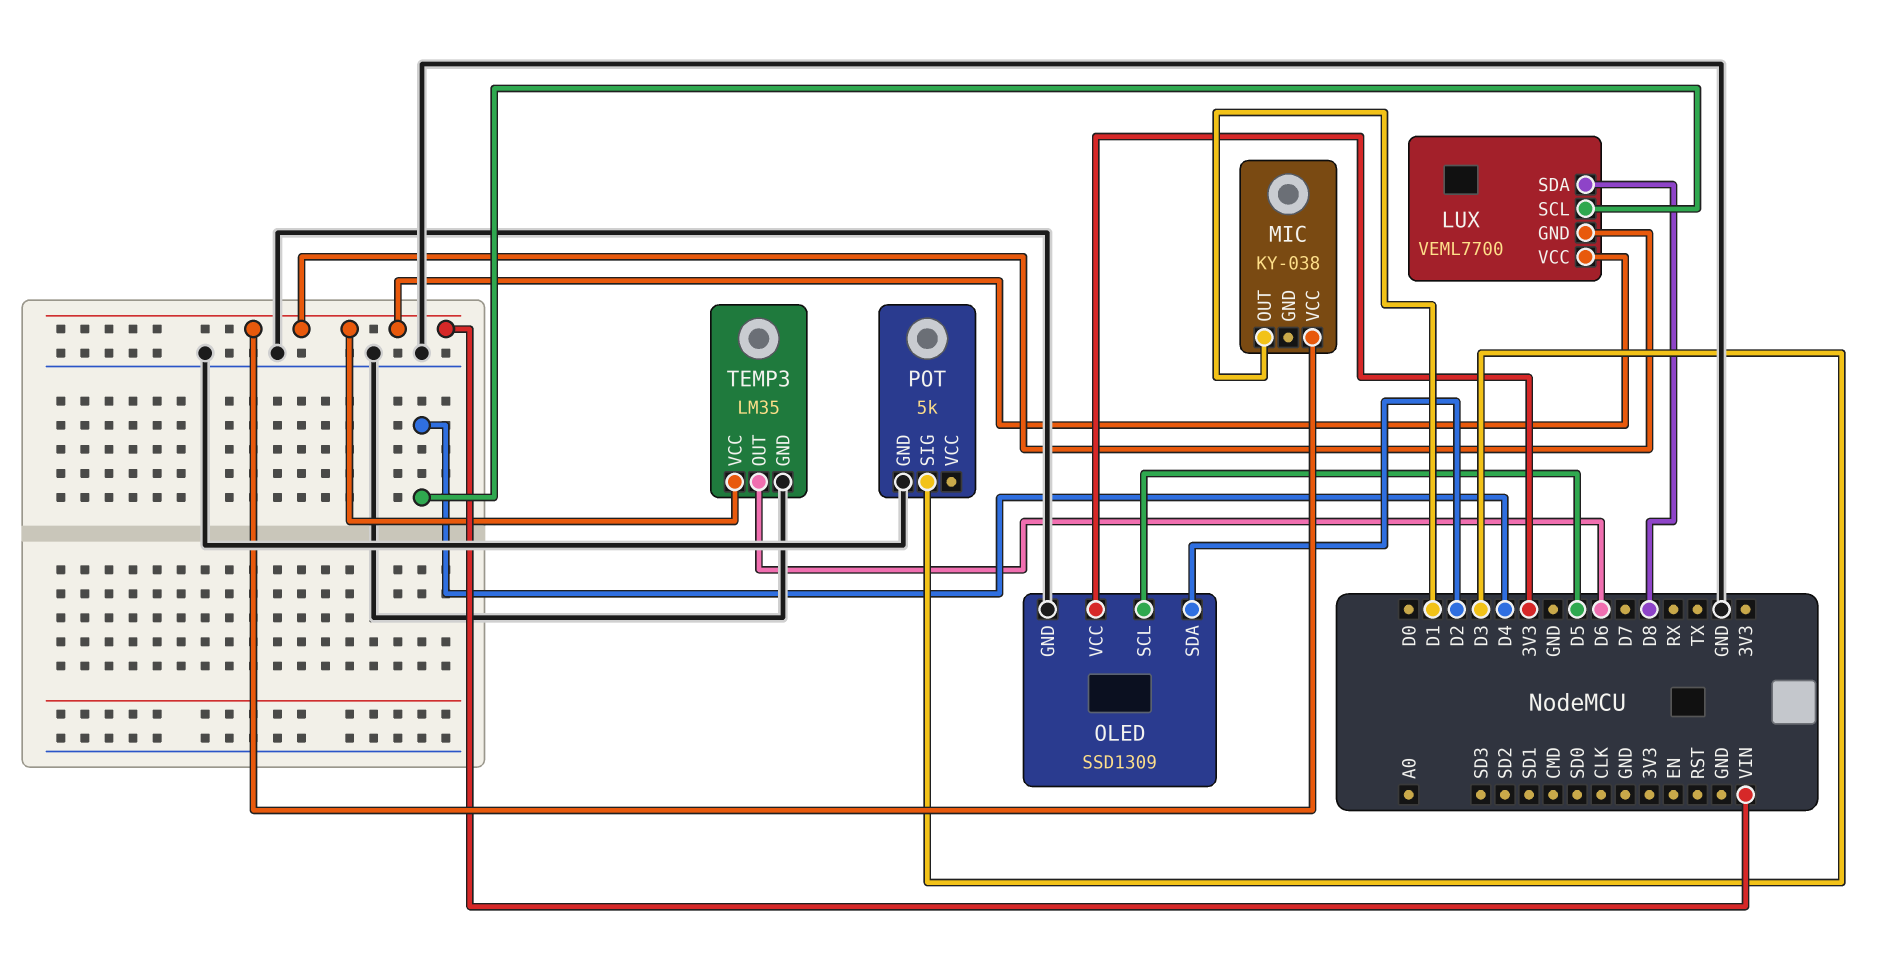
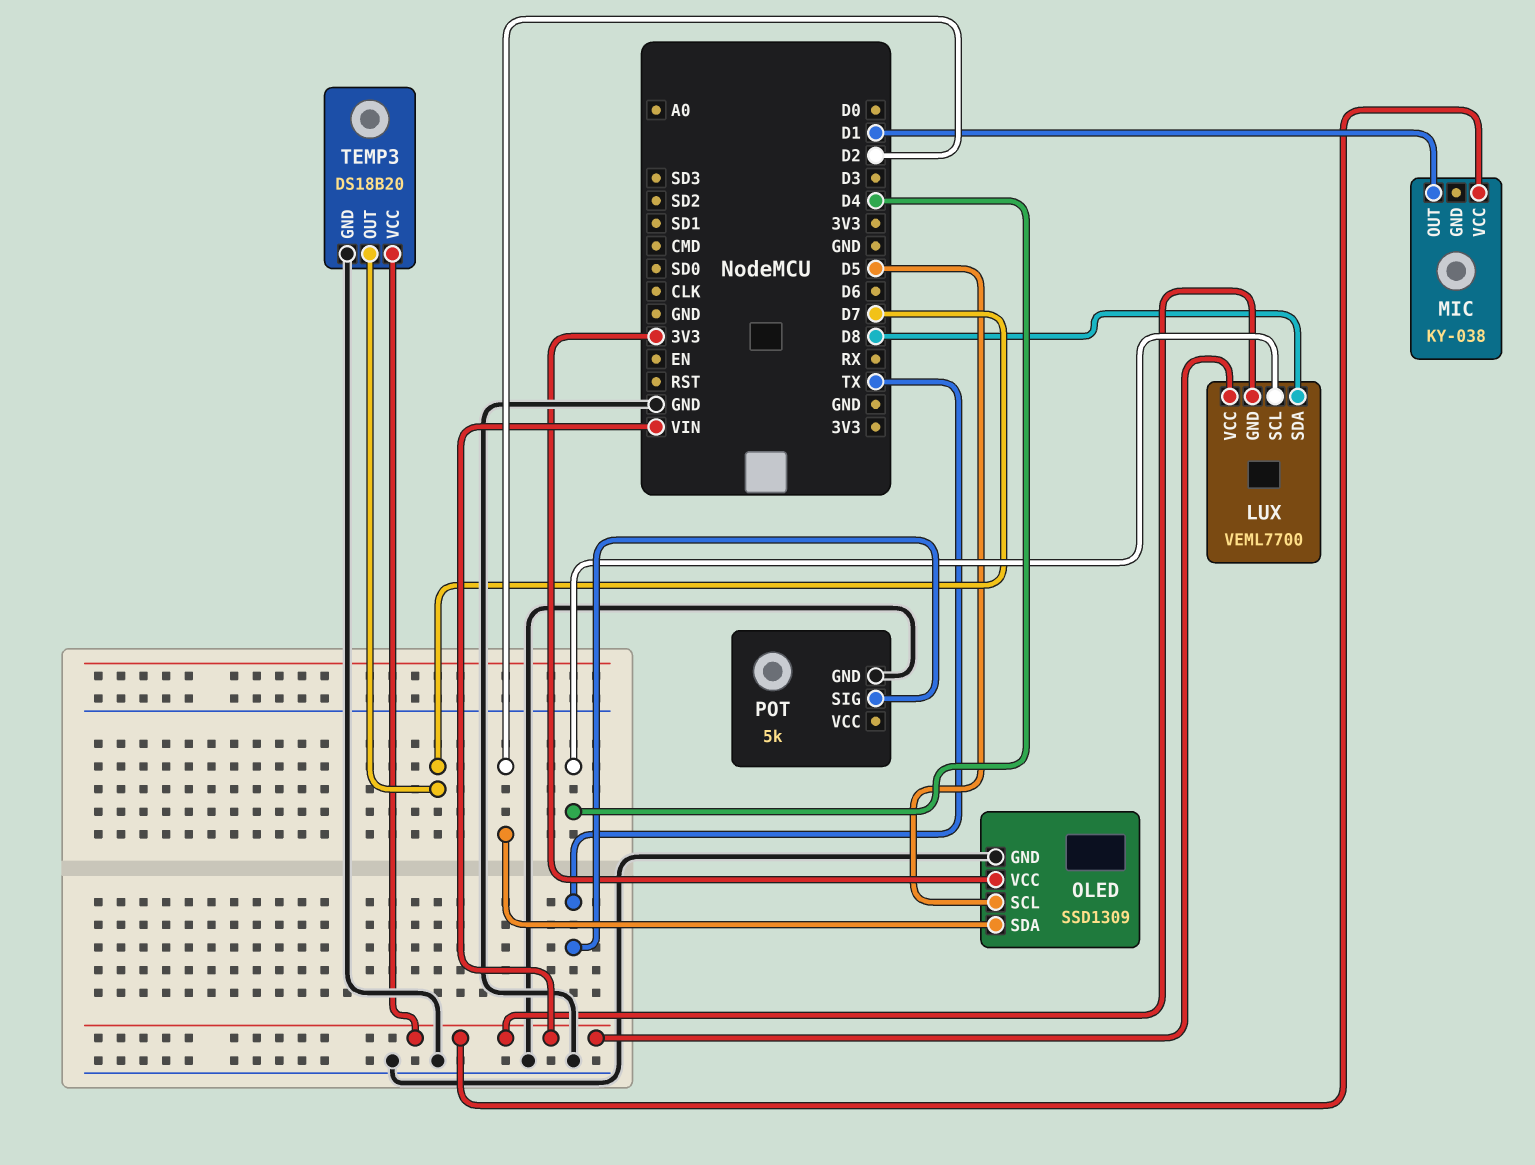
POT pin SIG: D3 -> TX
TEMP3: LM35 -> DS18B20
TEMP3 pin OUT: D6 -> D7

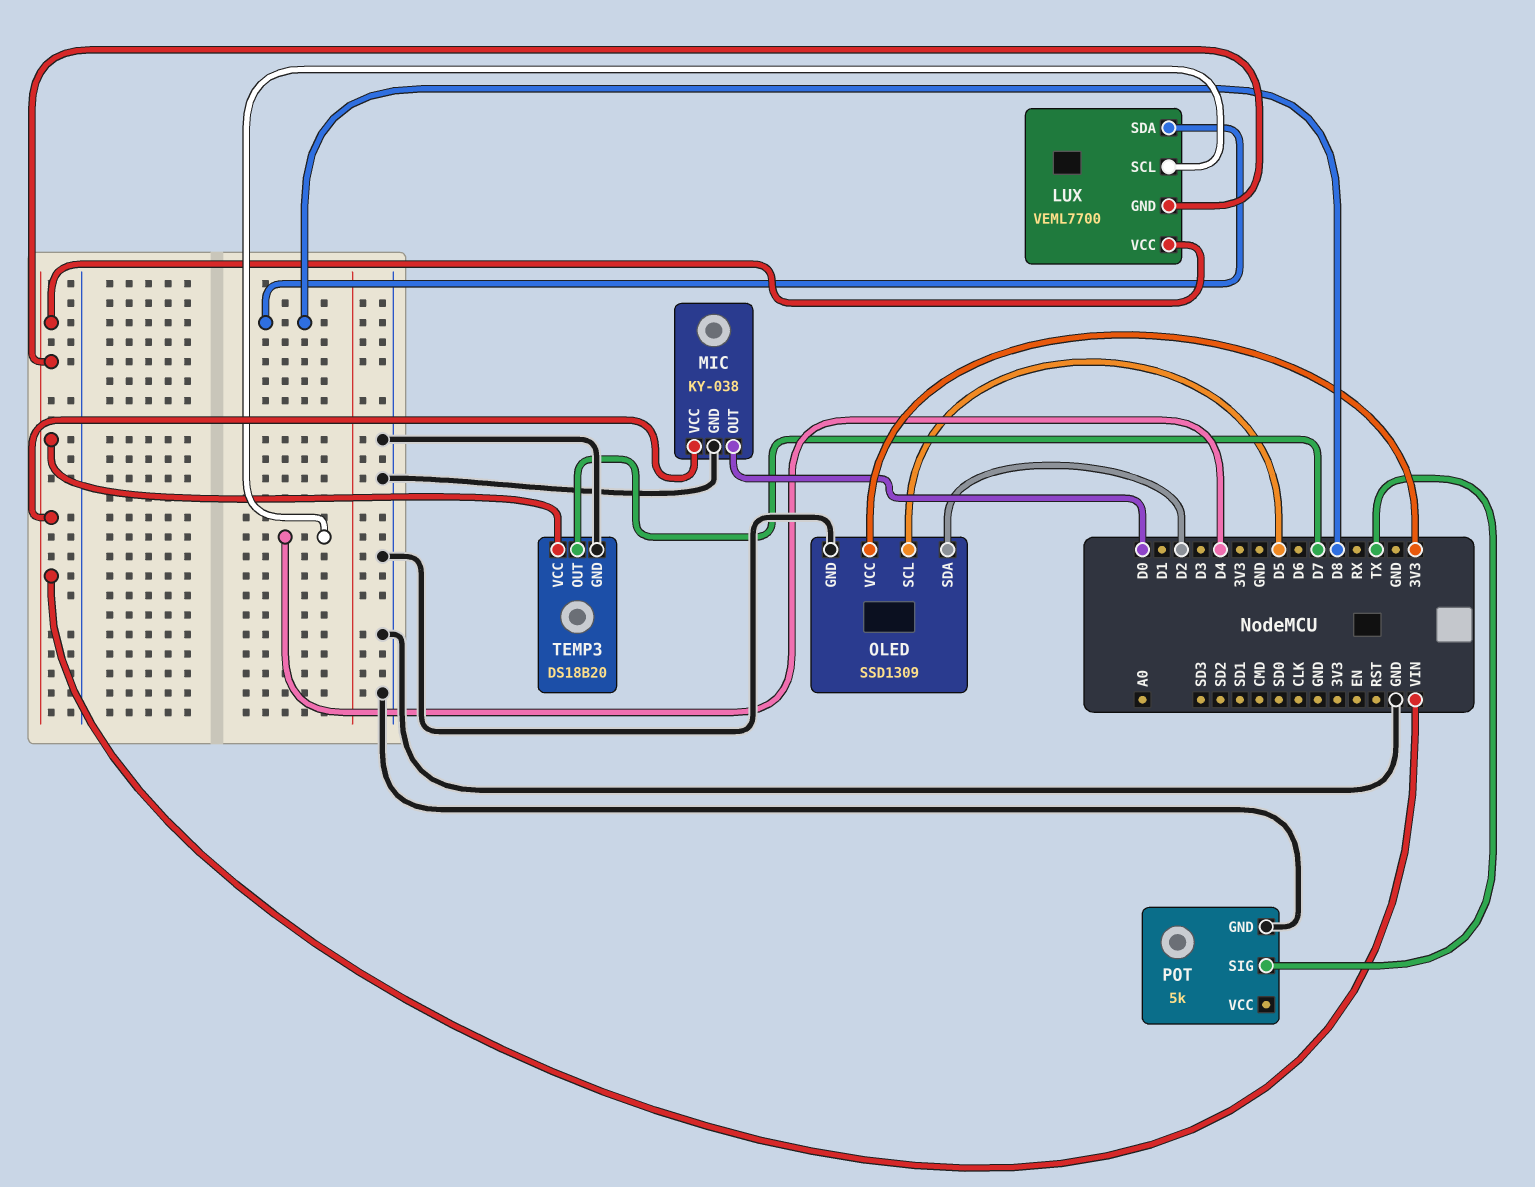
MIC pin GND: none -> GND
MIC pin OUT: D1 -> D0

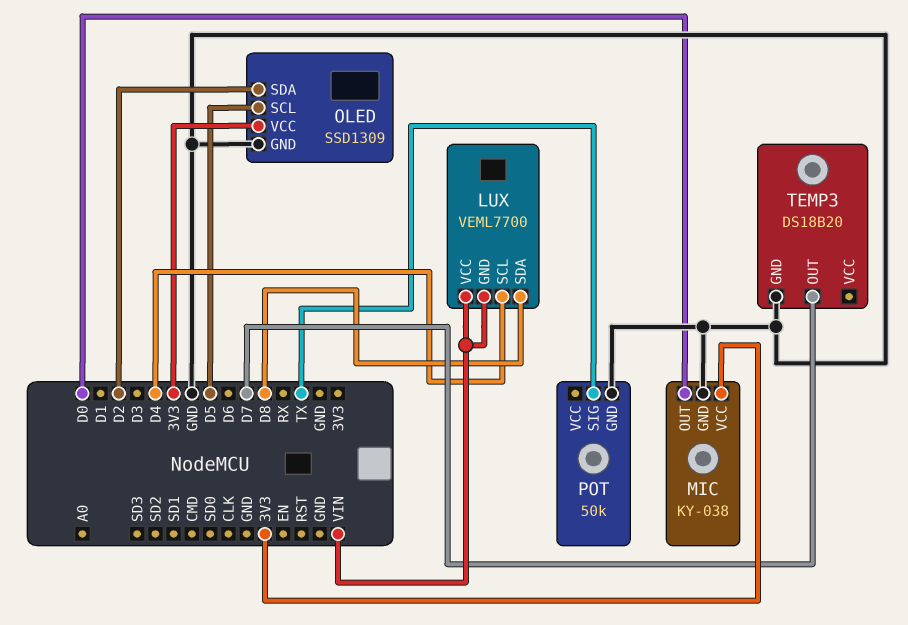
MIC pin VCC: VIN -> 3V3
POT: 5k -> 50k
TEMP3 pin VCC: VIN -> none

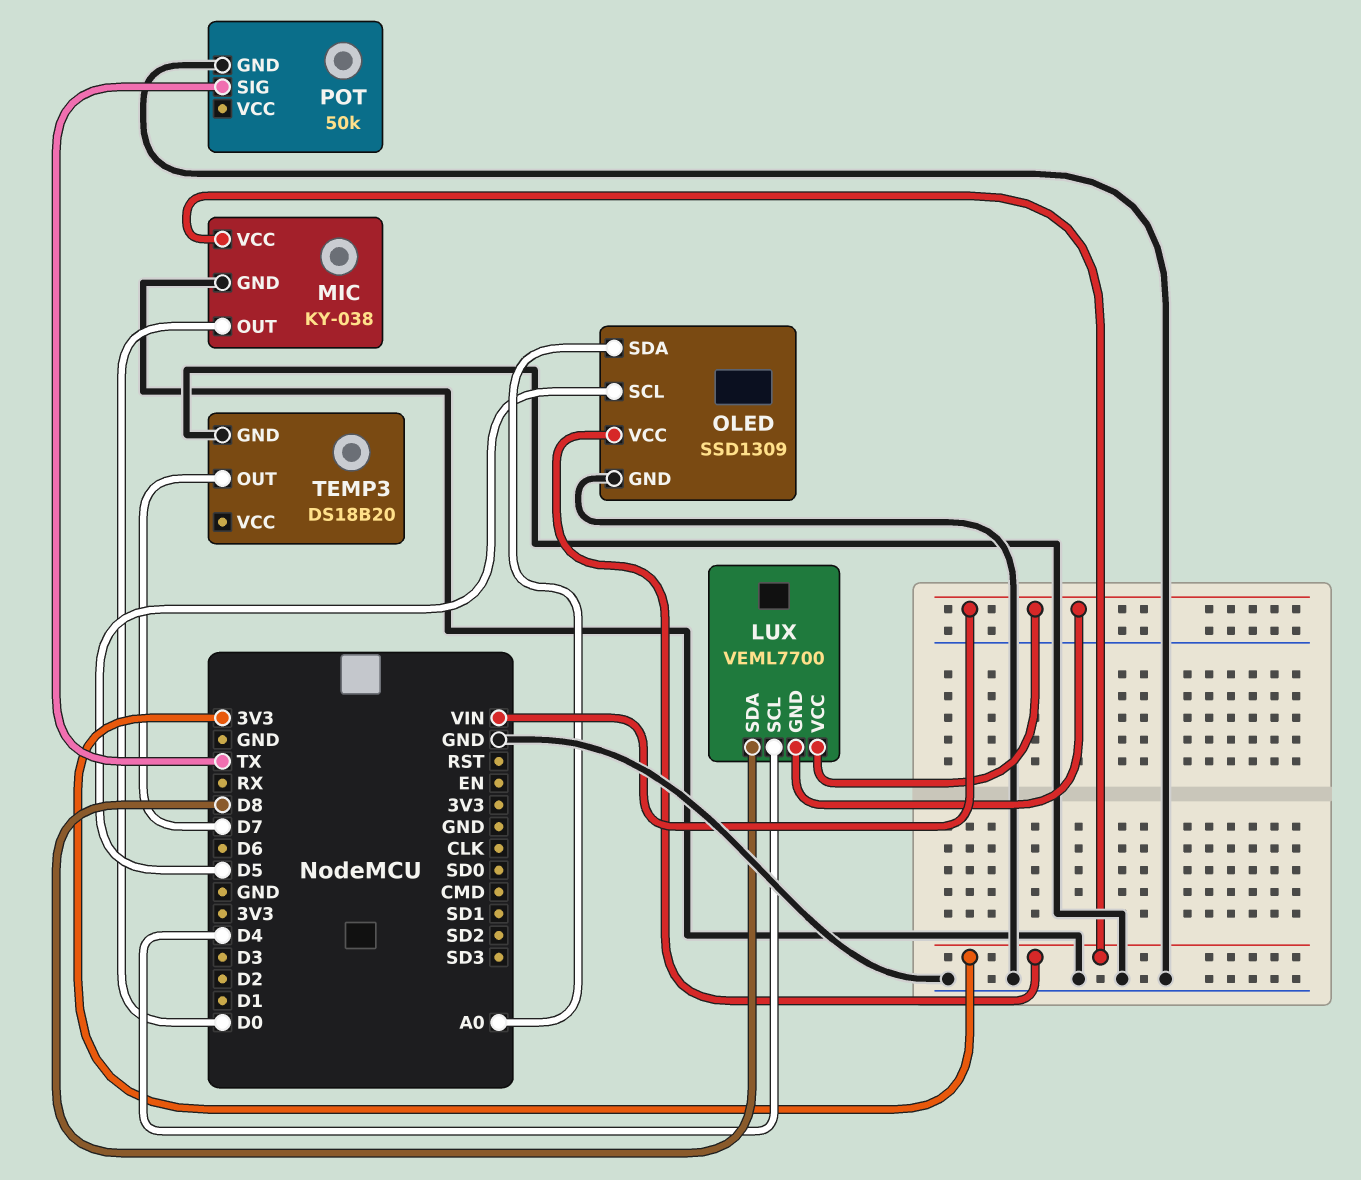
OLED pin SDA: D2 -> A0

